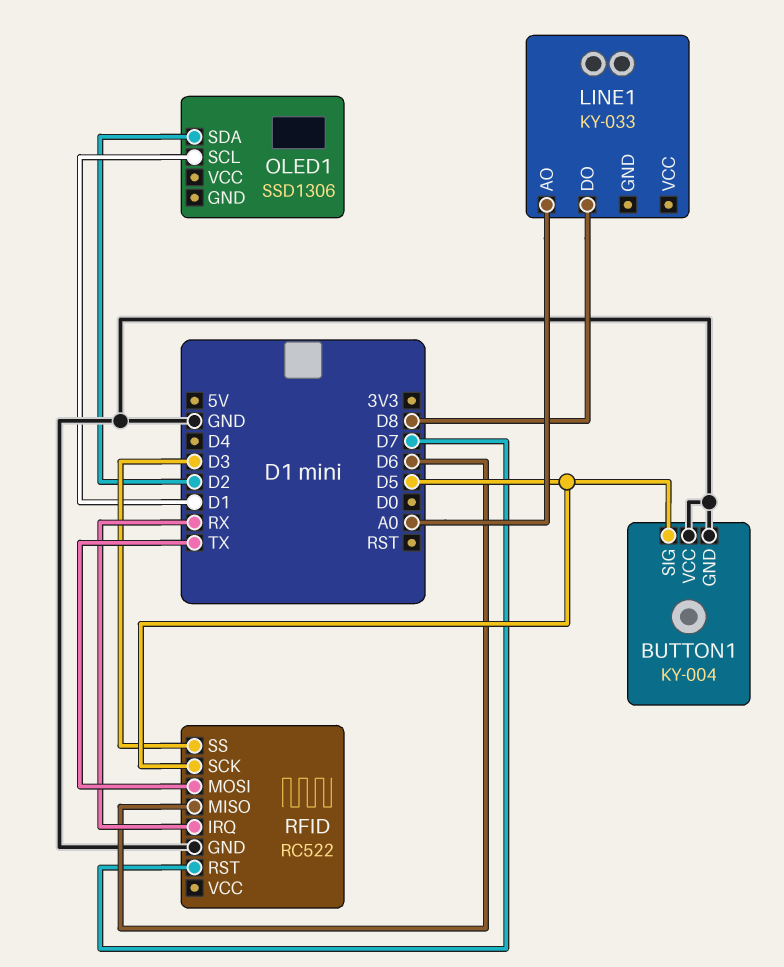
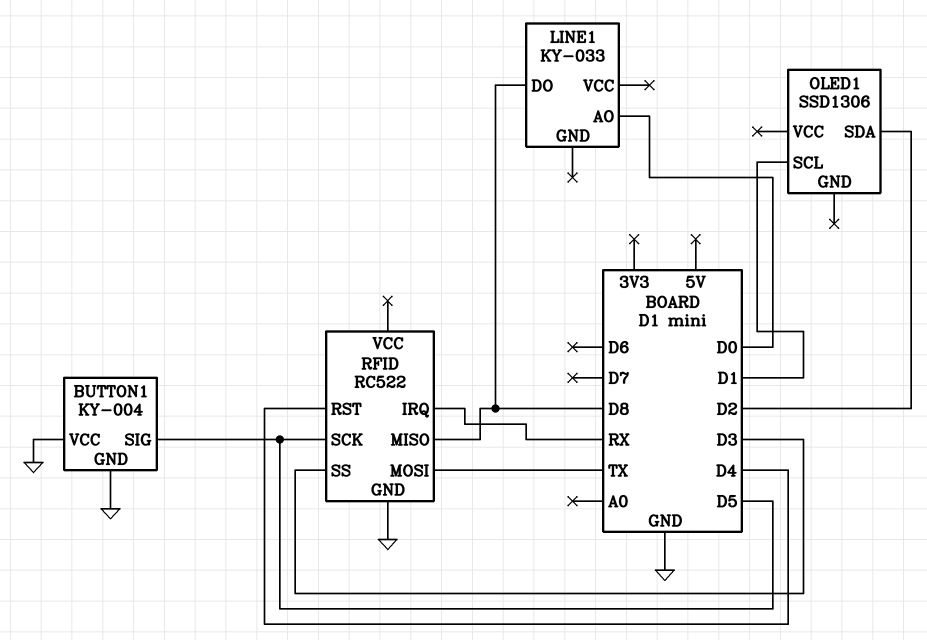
LINE1 pin AO: A0 -> D0
RFID pin MISO: D6 -> D8
RFID pin RST: D7 -> D4

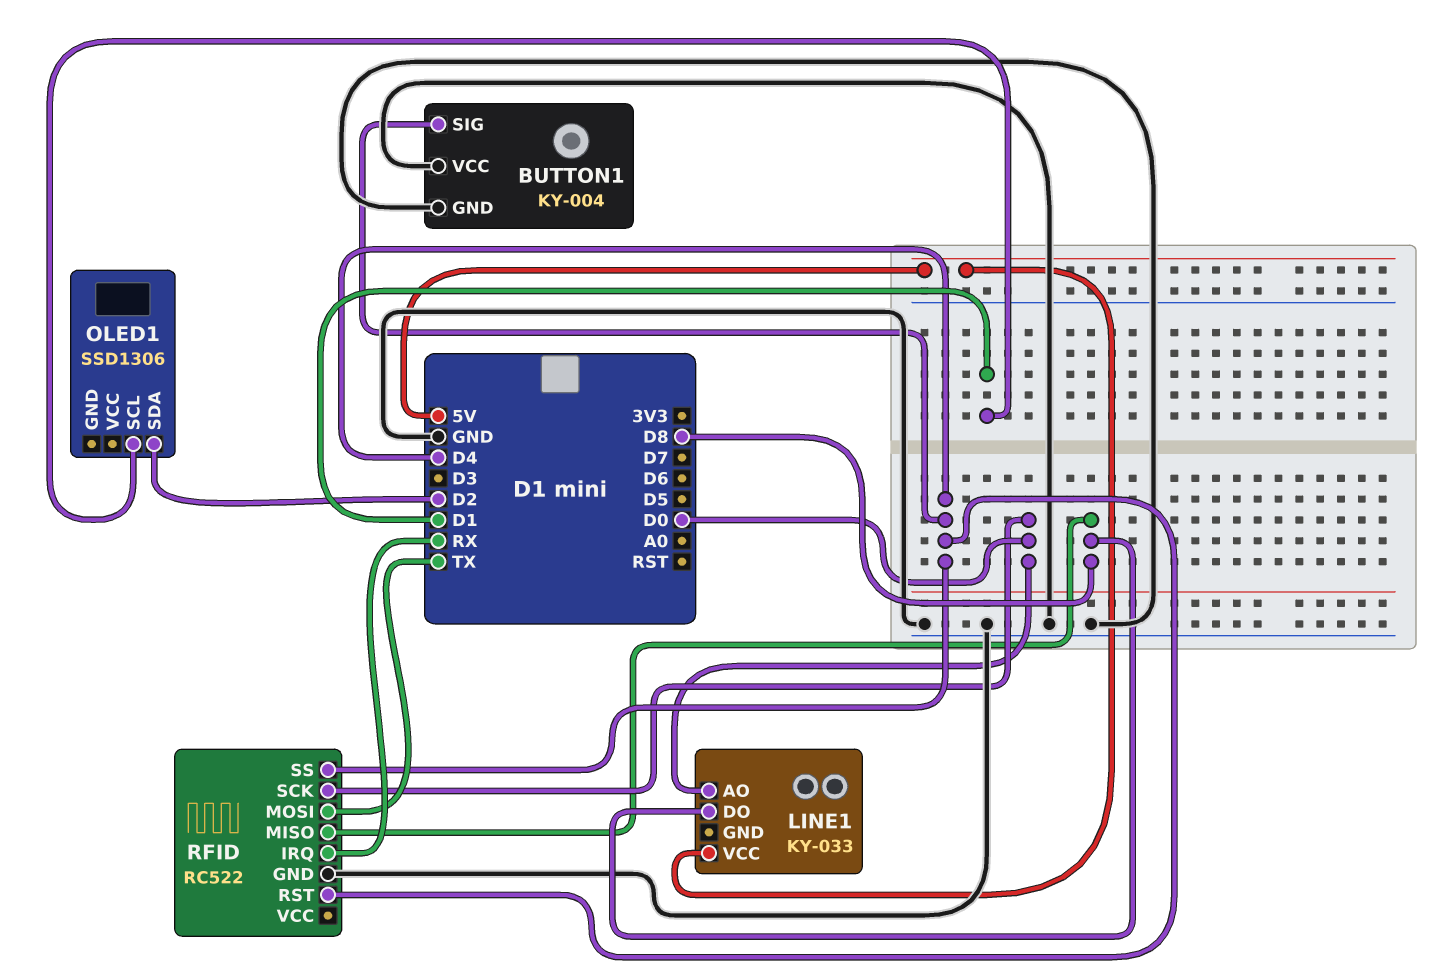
BUTTON1 pin SIG: D5 -> D4
LINE1 pin VCC: none -> 5V
RFID pin SCK: D5 -> D0
RFID pin SS: D3 -> D4

